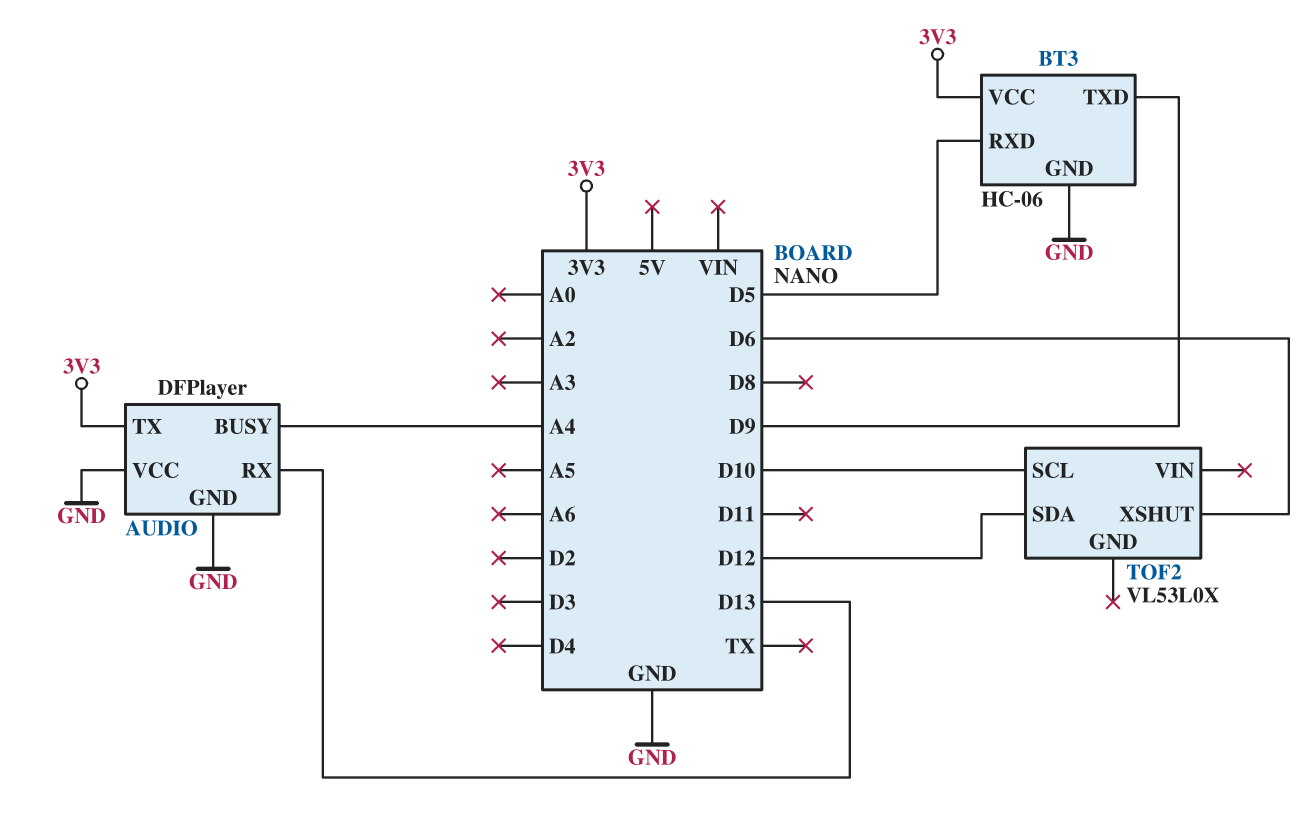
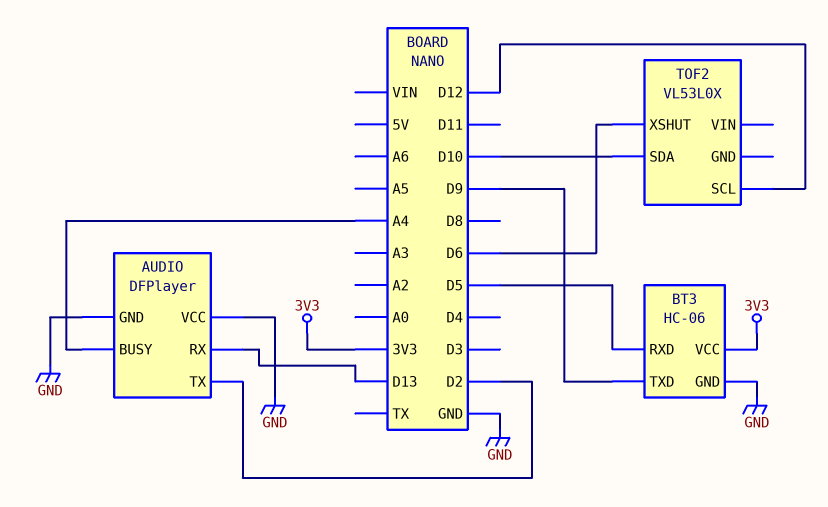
AUDIO pin TX: 3V3 -> D2
TOF2 pin SCL: D10 -> D12
TOF2 pin SDA: D12 -> D10

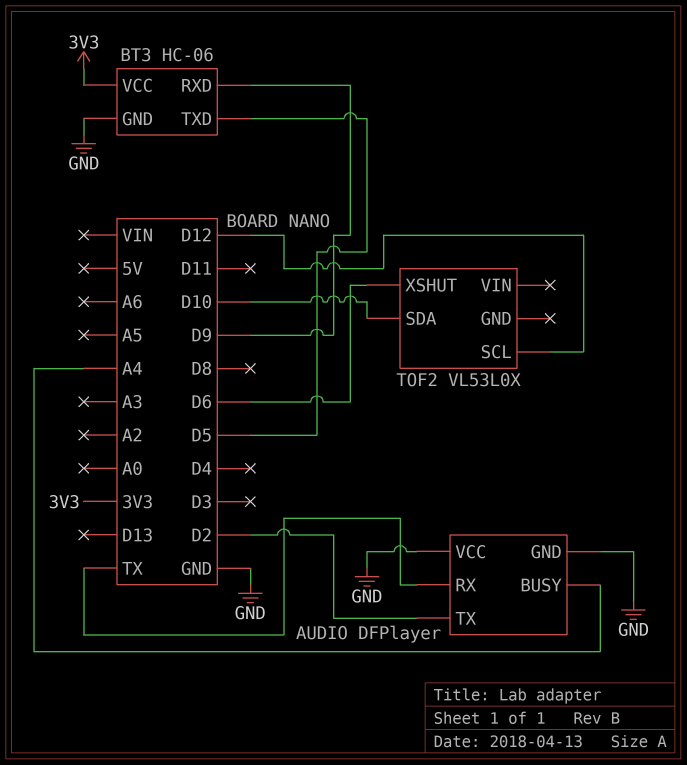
AUDIO pin RX: D13 -> TX
BT3 pin RXD: D5 -> D9
BT3 pin TXD: D9 -> D5

